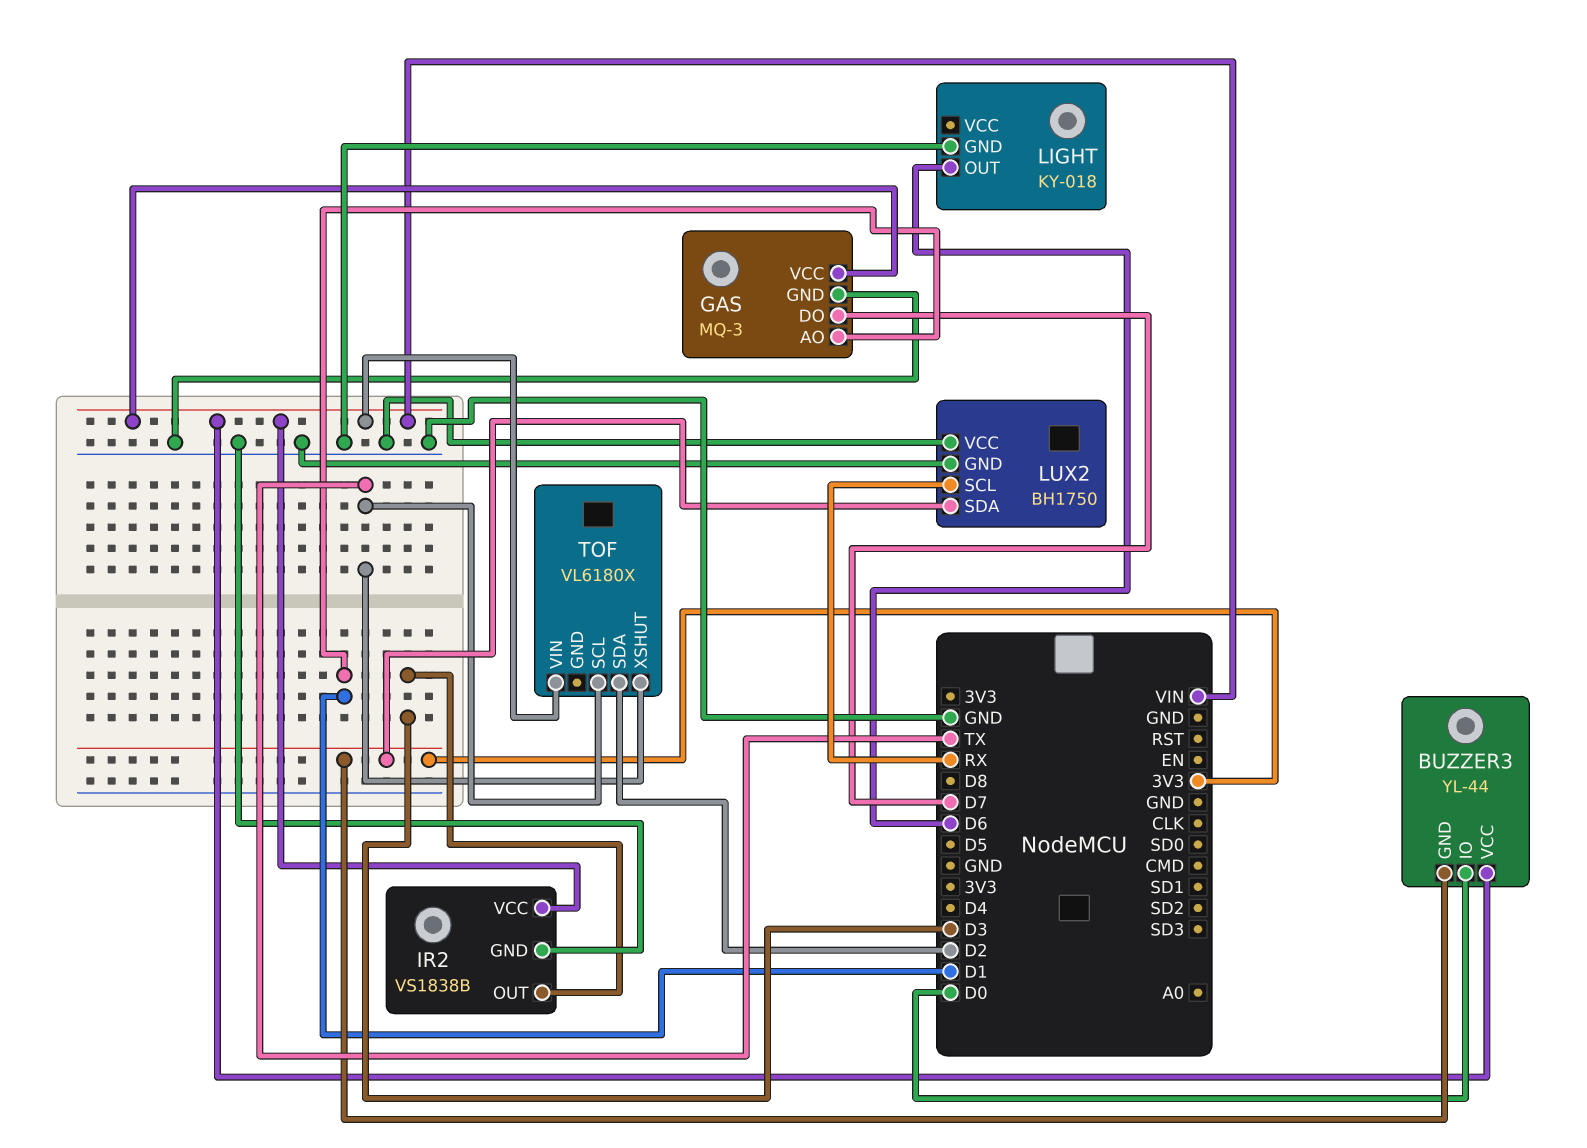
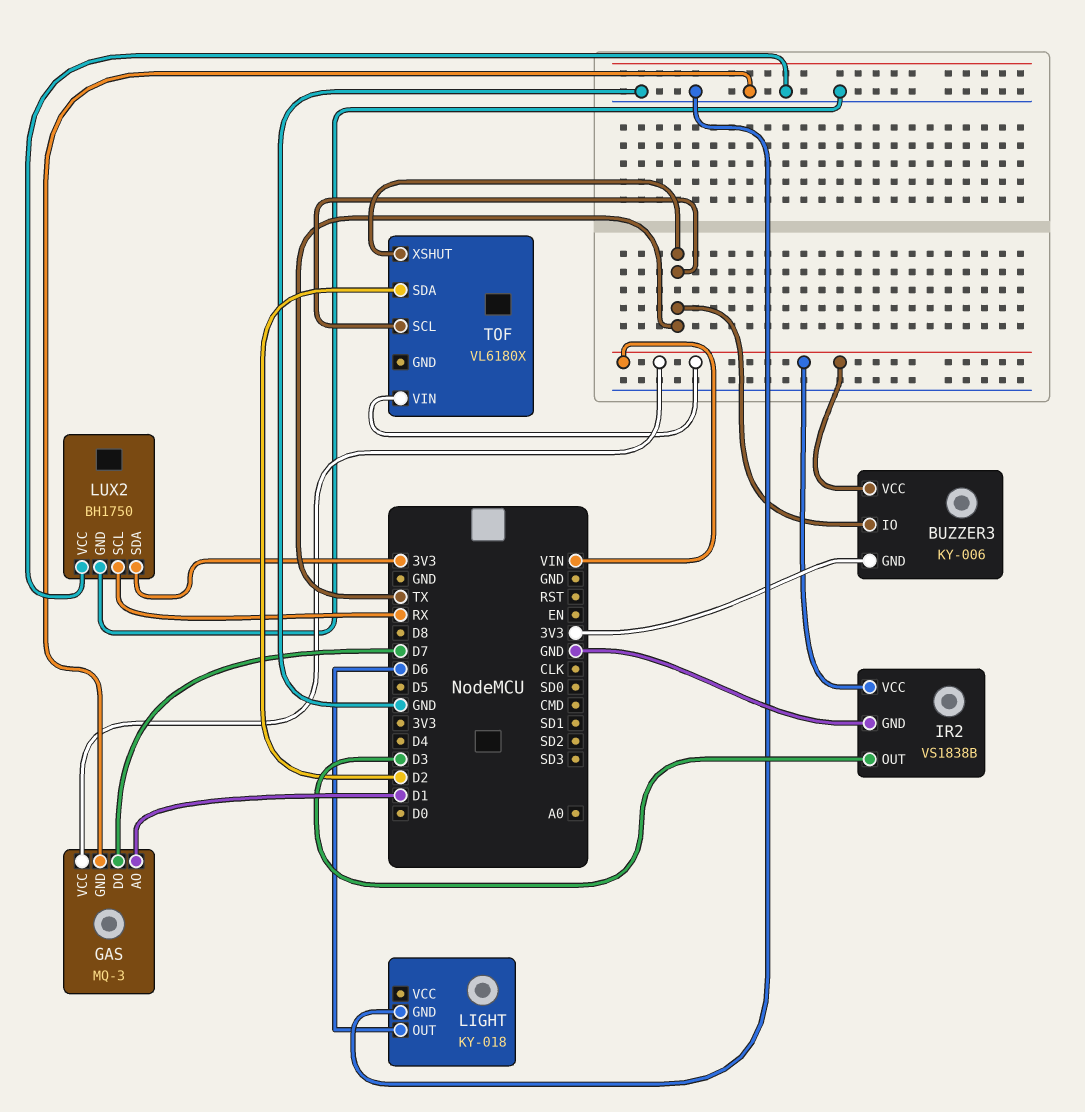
BUZZER3: YL-44 -> KY-006
BUZZER3 pin IO: D0 -> TX

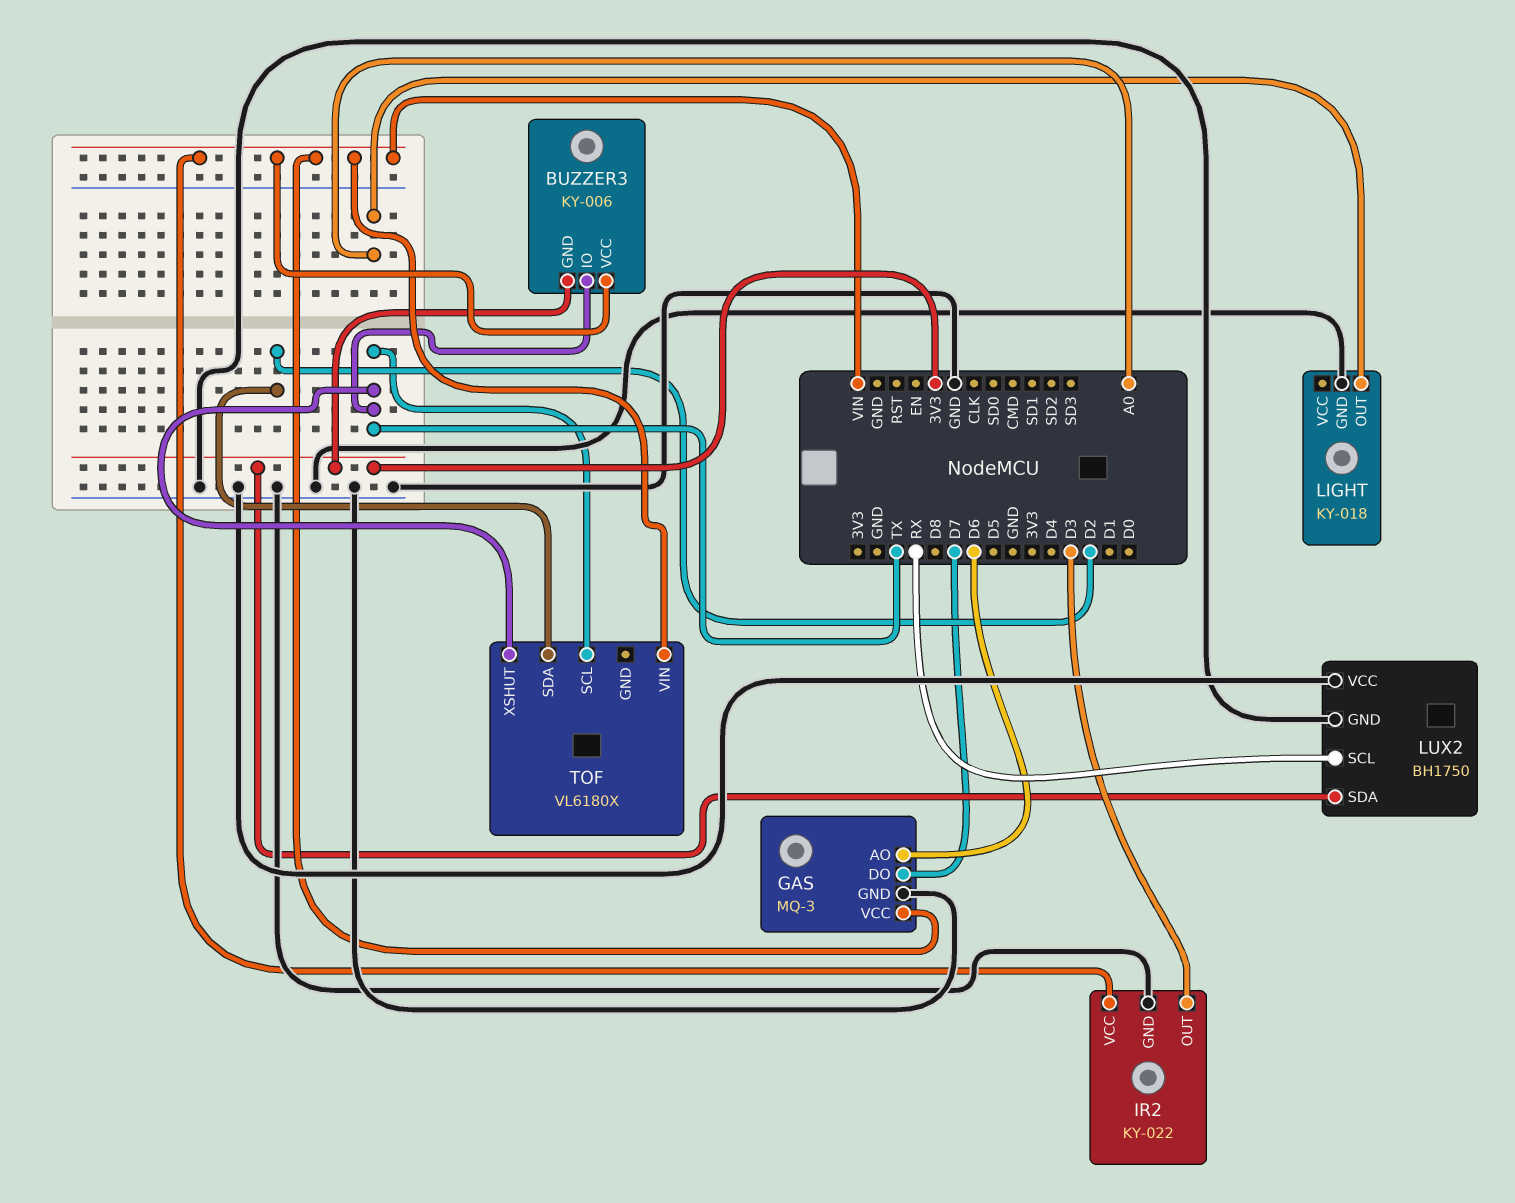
GAS pin AO: D1 -> D6
IR2: VS1838B -> KY-022
LIGHT pin OUT: D6 -> A0

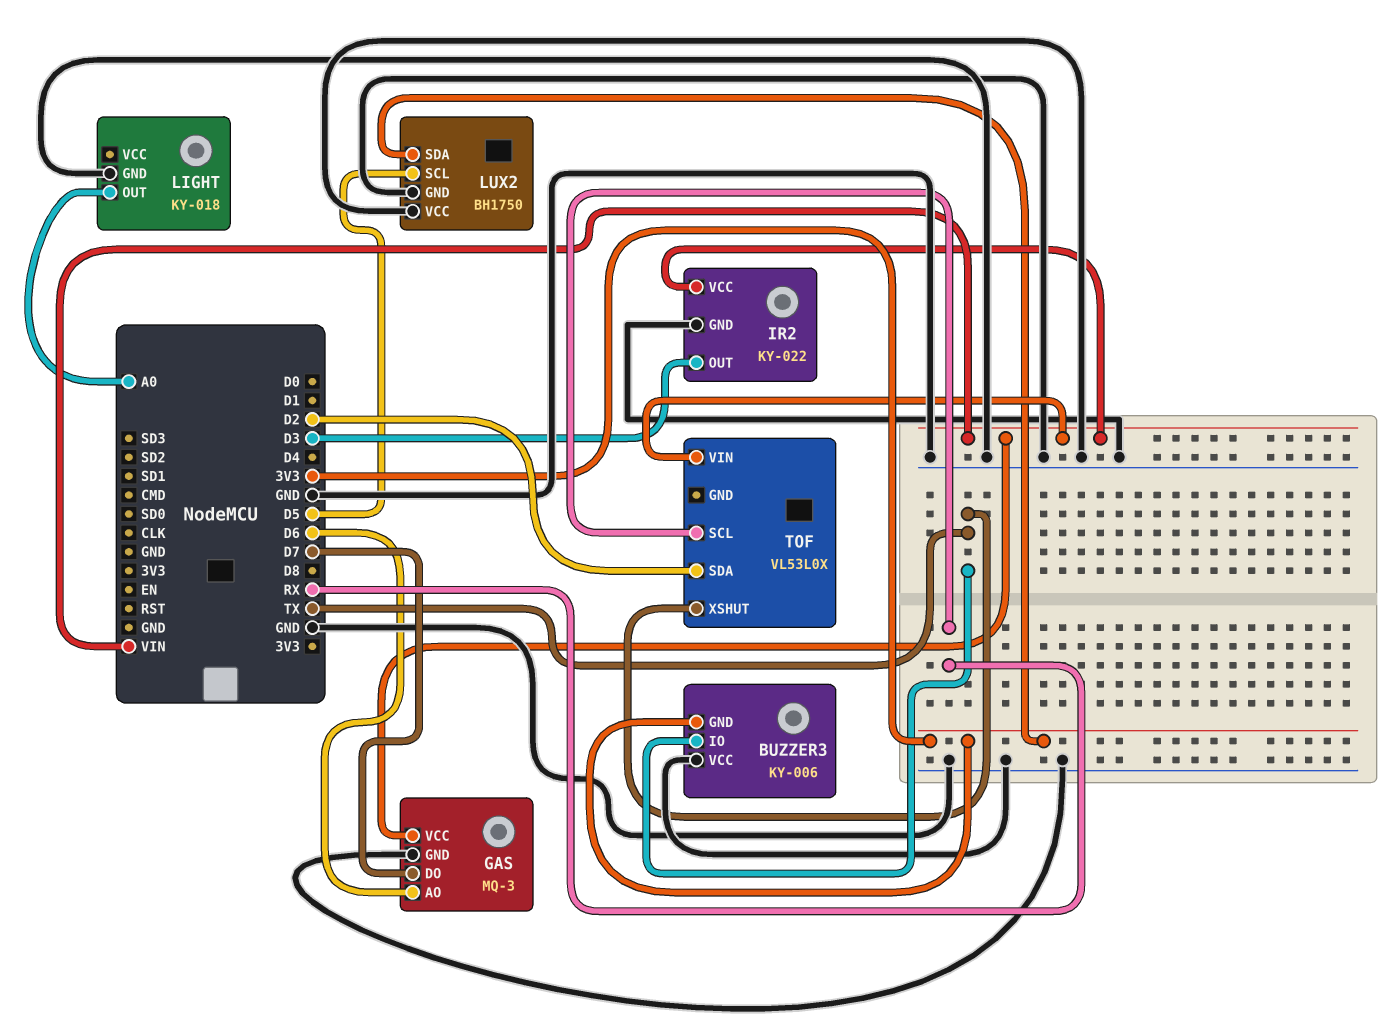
BUZZER3 pin VCC: VIN -> GND
LUX2 pin SCL: RX -> D5
TOF: VL6180X -> VL53L0X
TOF pin SCL: TX -> RX

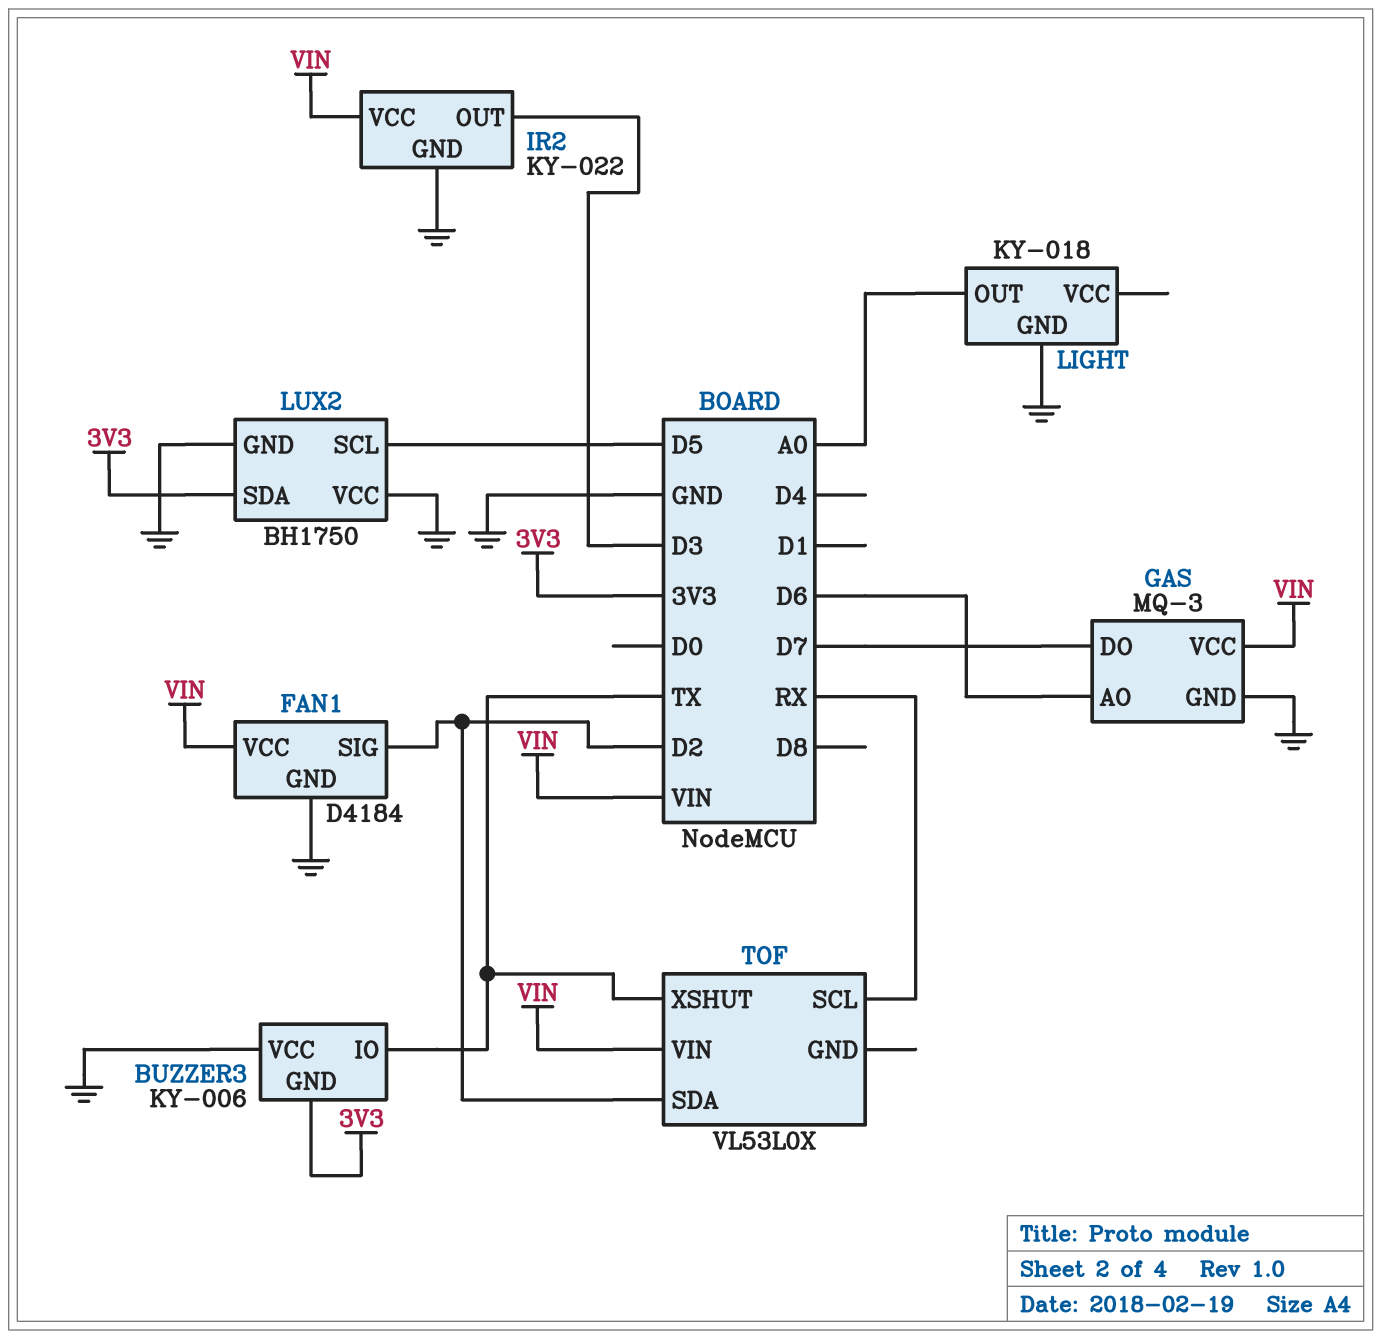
FAN1: none -> D4184
FAN1 pin GND: none -> GND
FAN1 pin SIG: none -> D2
FAN1 pin VCC: none -> VIN

